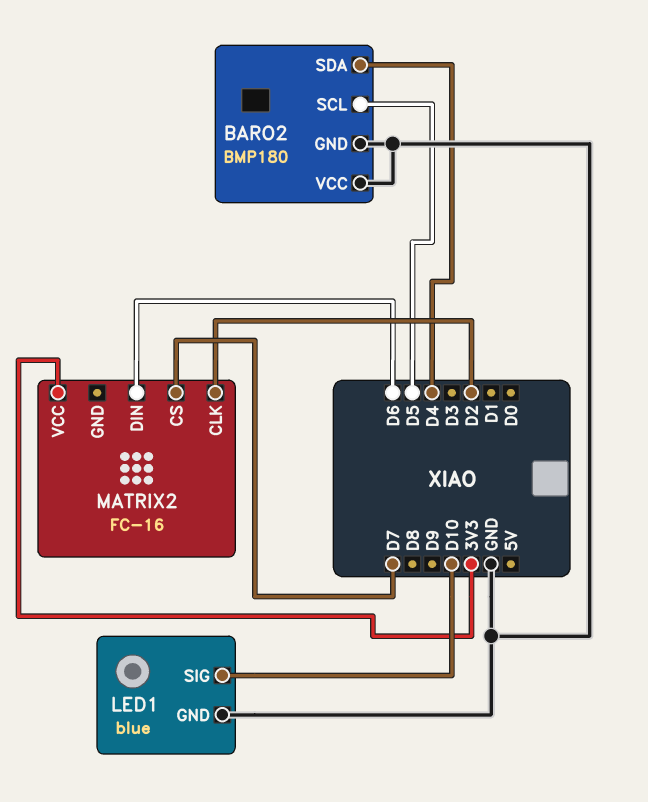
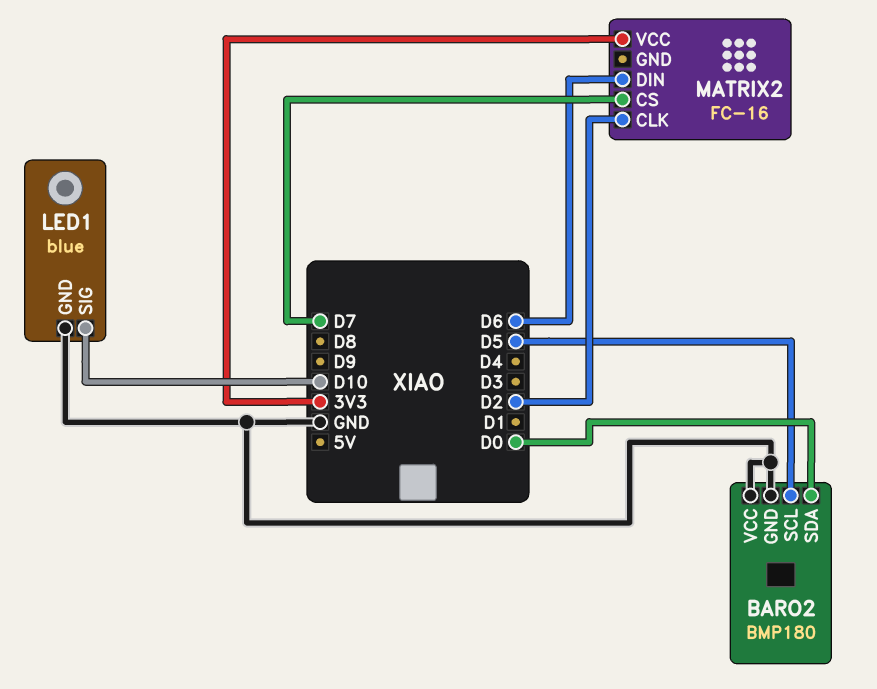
BARO2 pin SDA: D4 -> D0

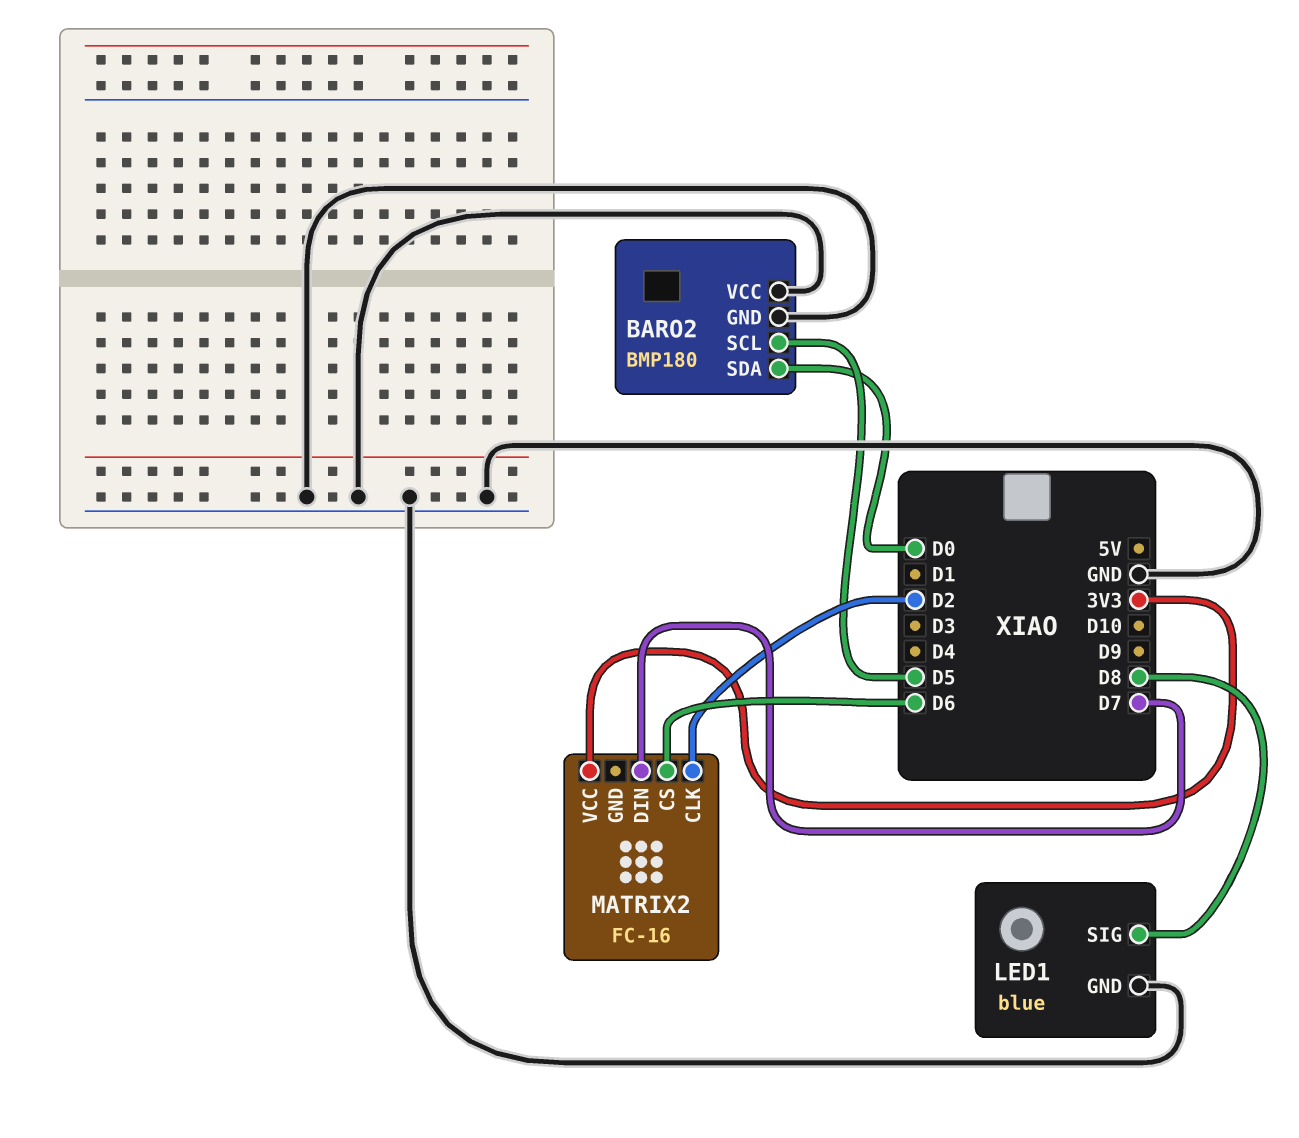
LED1 pin SIG: D10 -> D8
MATRIX2 pin CS: D7 -> D6
MATRIX2 pin DIN: D6 -> D7

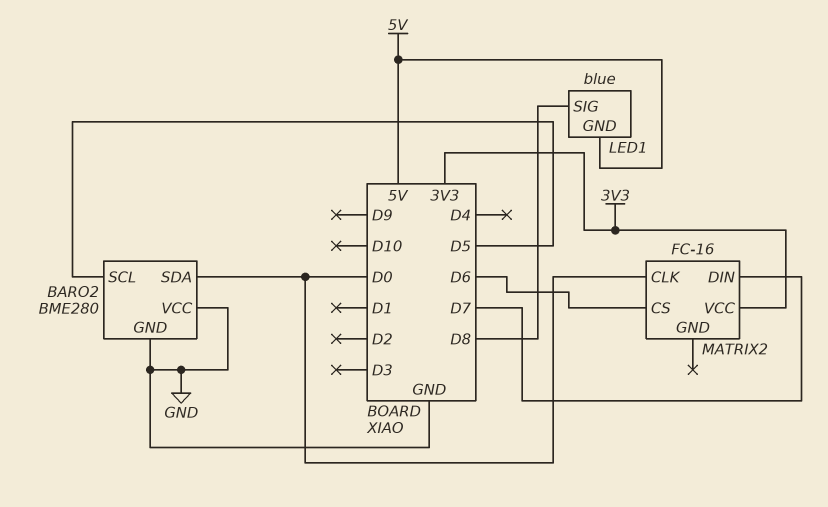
BARO2: BMP180 -> BME280
LED1 pin GND: GND -> 5V
MATRIX2 pin CLK: D2 -> D0

